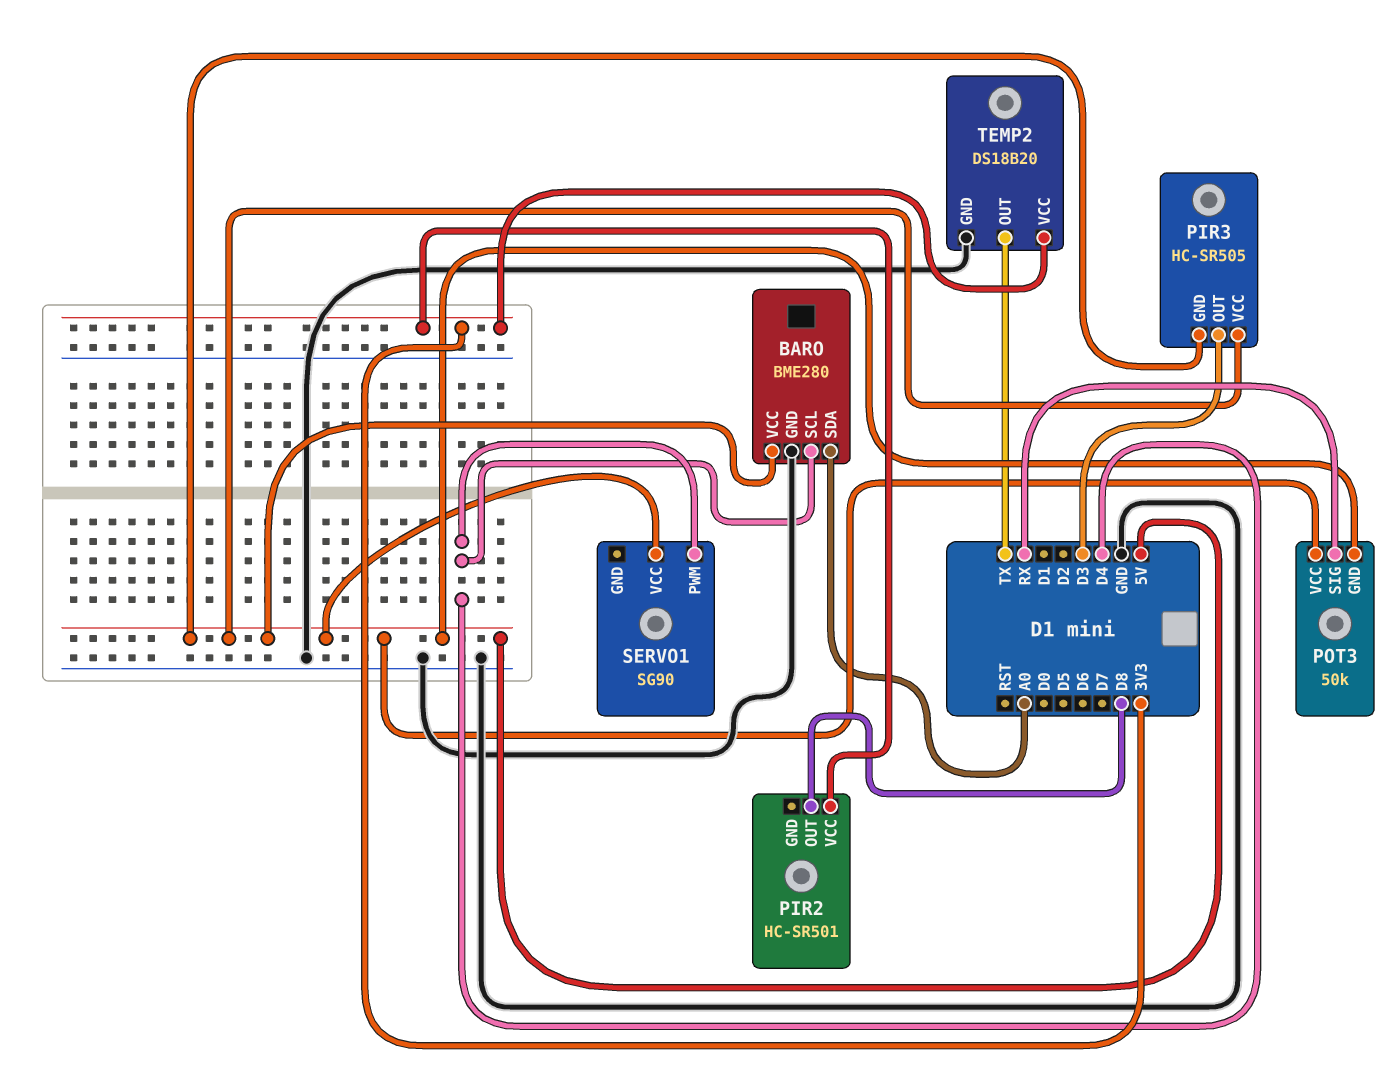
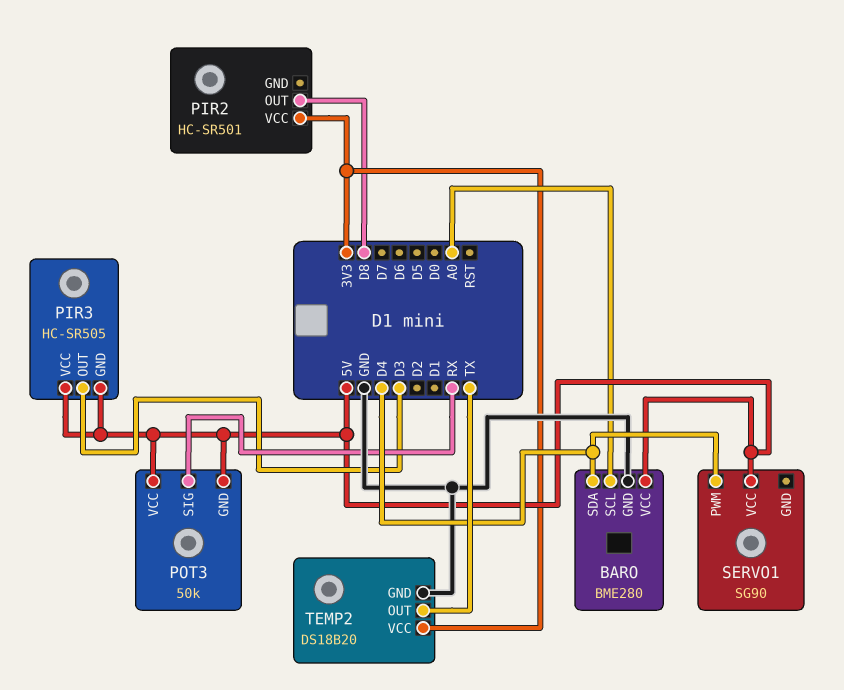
BARO pin SCL: D4 -> A0
BARO pin SDA: A0 -> D4

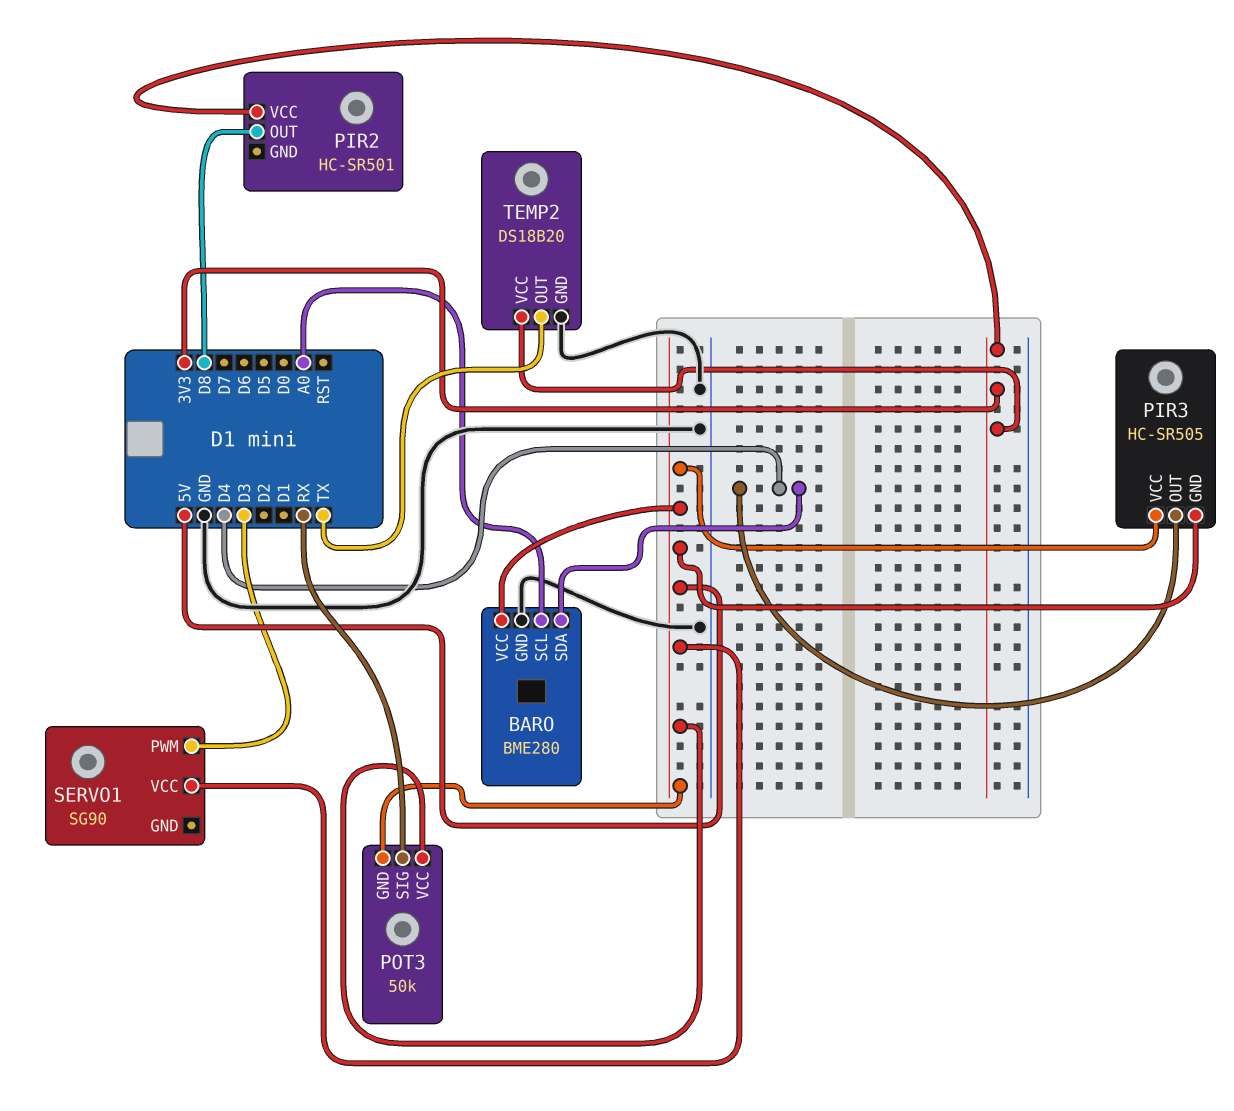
PIR3 pin OUT: D3 -> D4
SERVO1 pin PWM: D4 -> D3

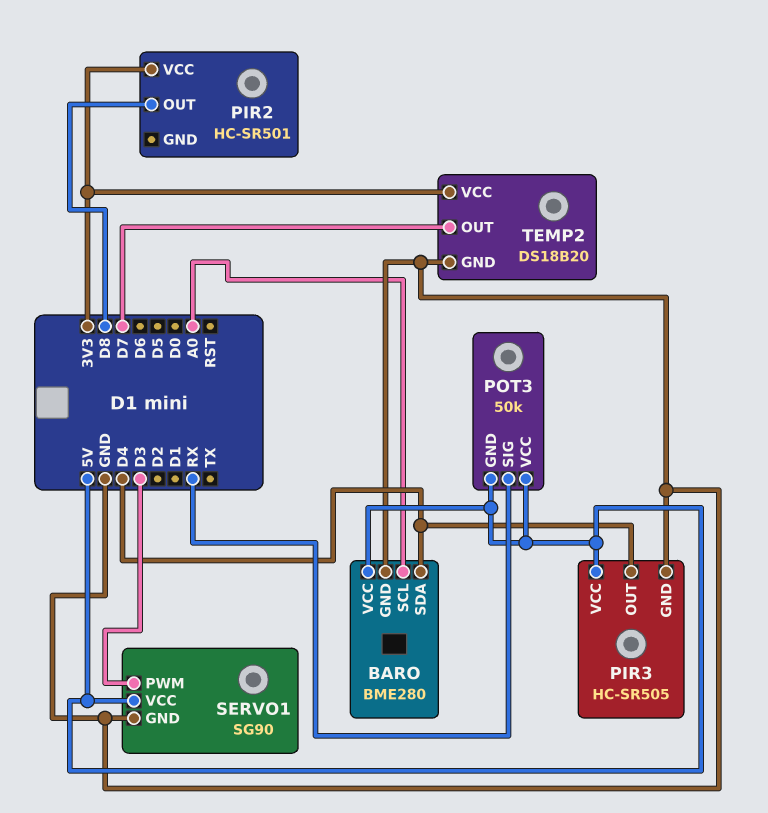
PIR3 pin GND: 5V -> GND
SERVO1 pin GND: none -> GND
TEMP2 pin OUT: TX -> D7

